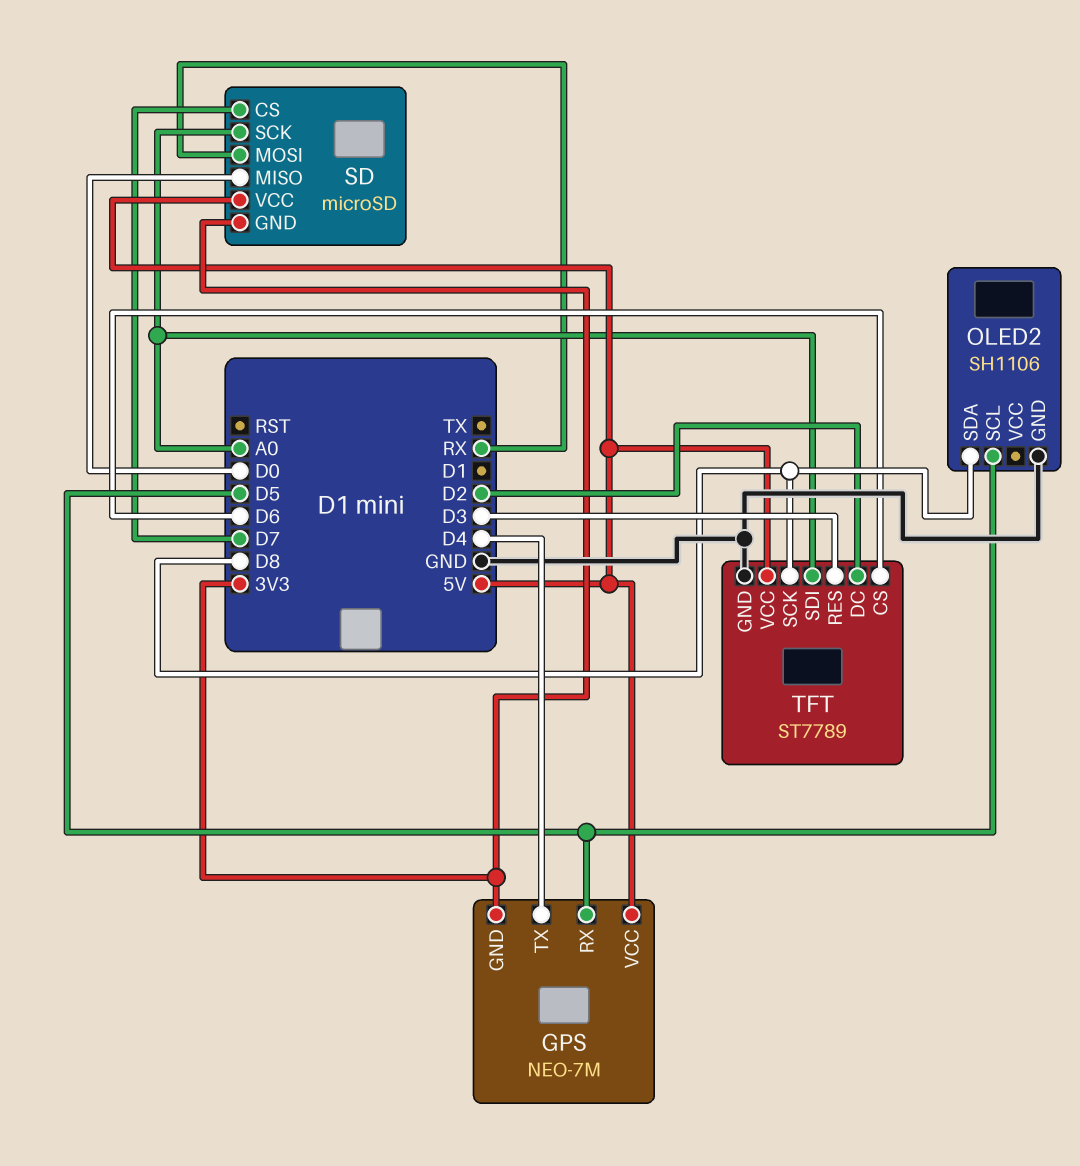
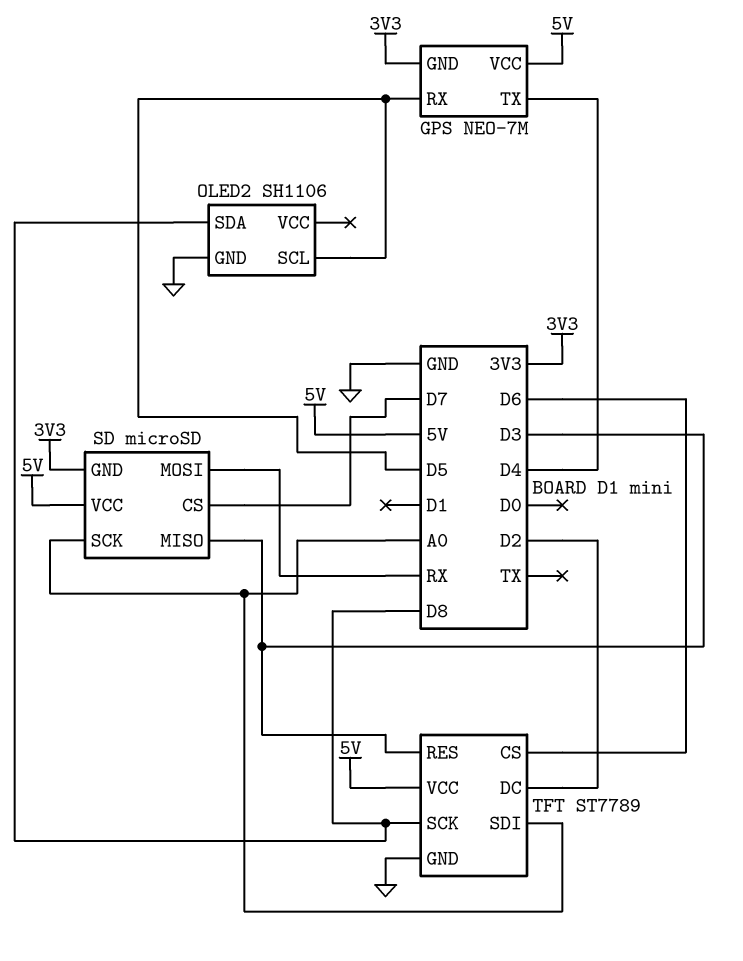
SD pin MISO: D0 -> D3

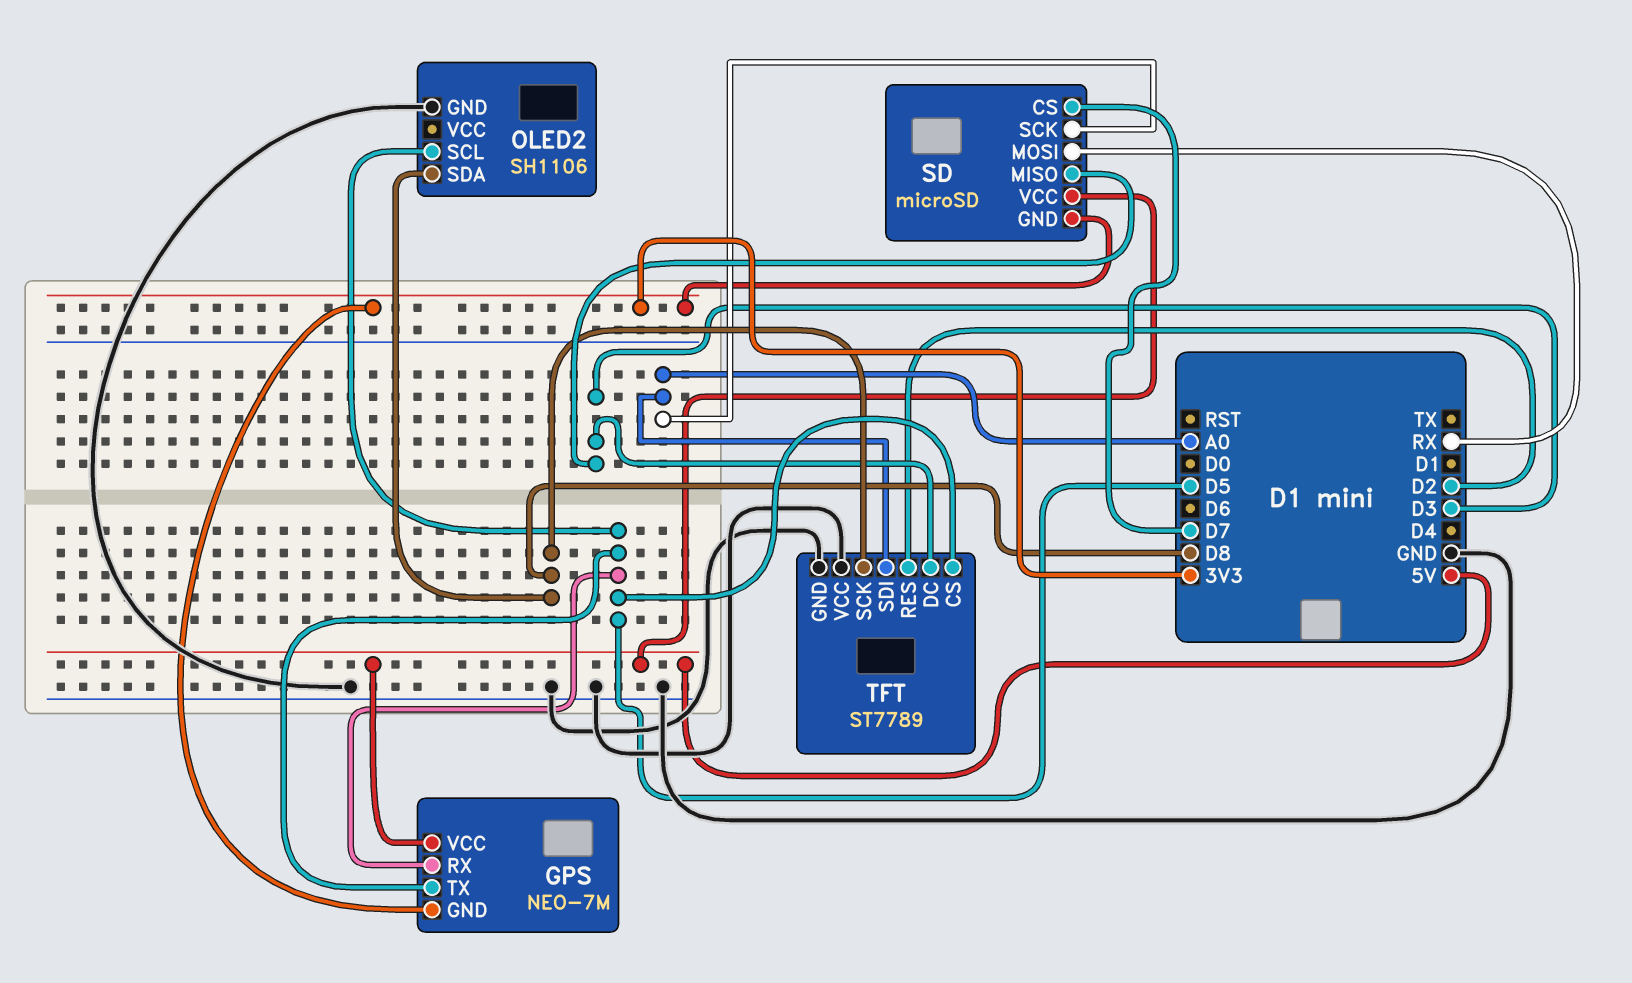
GPS pin TX: D4 -> D5
TFT pin CS: D6 -> D5
TFT pin DC: D2 -> D3
TFT pin RES: D3 -> D2
TFT pin VCC: 5V -> GND

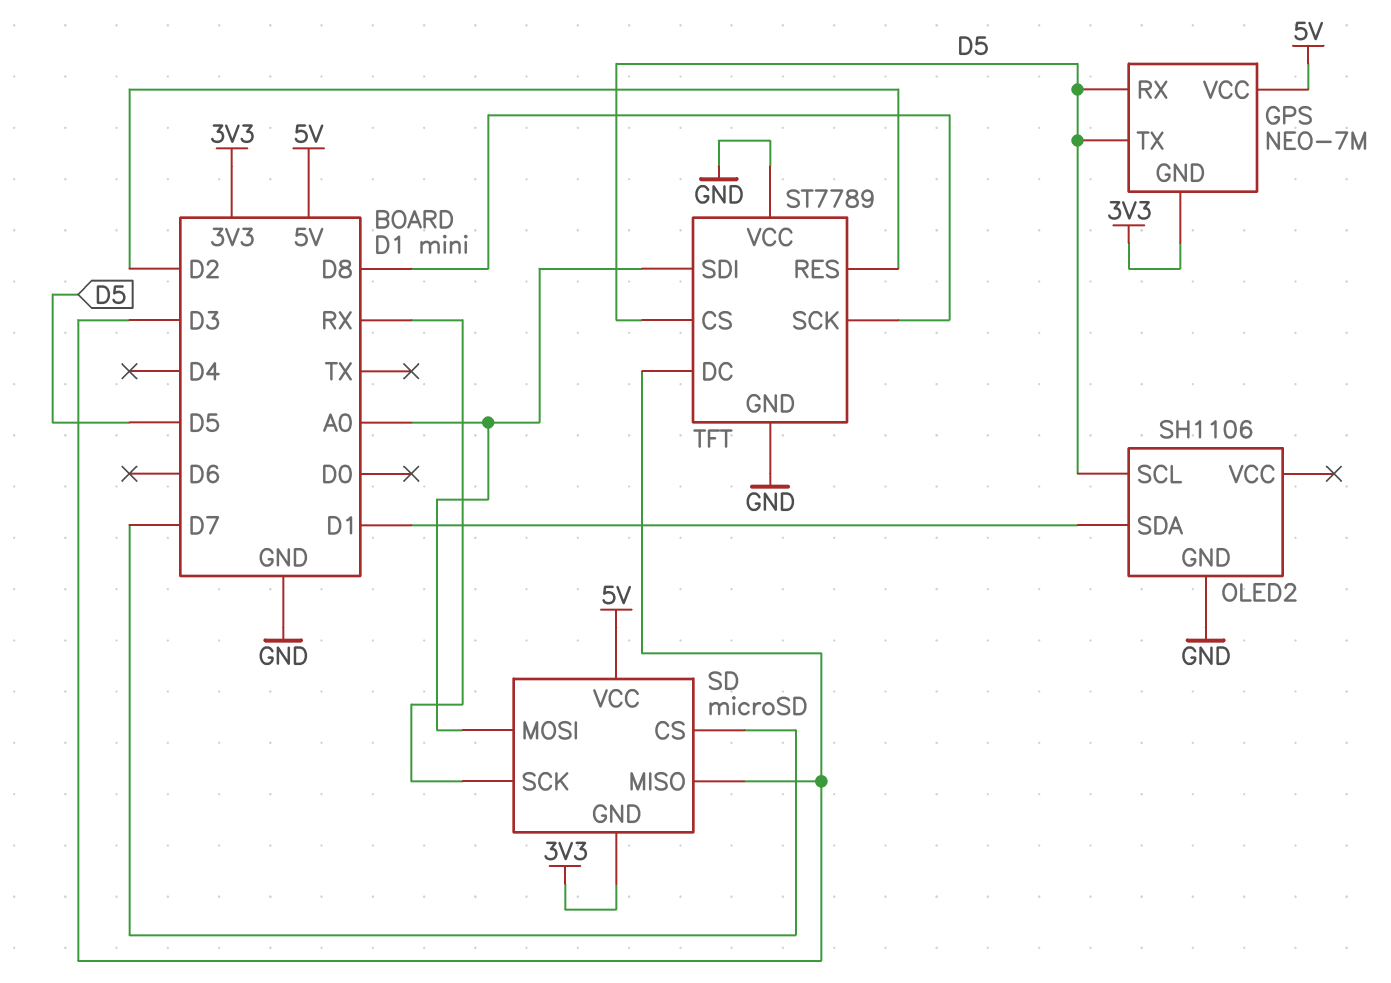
OLED2 pin SDA: D8 -> D1
SD pin MOSI: RX -> A0
SD pin SCK: A0 -> RX

